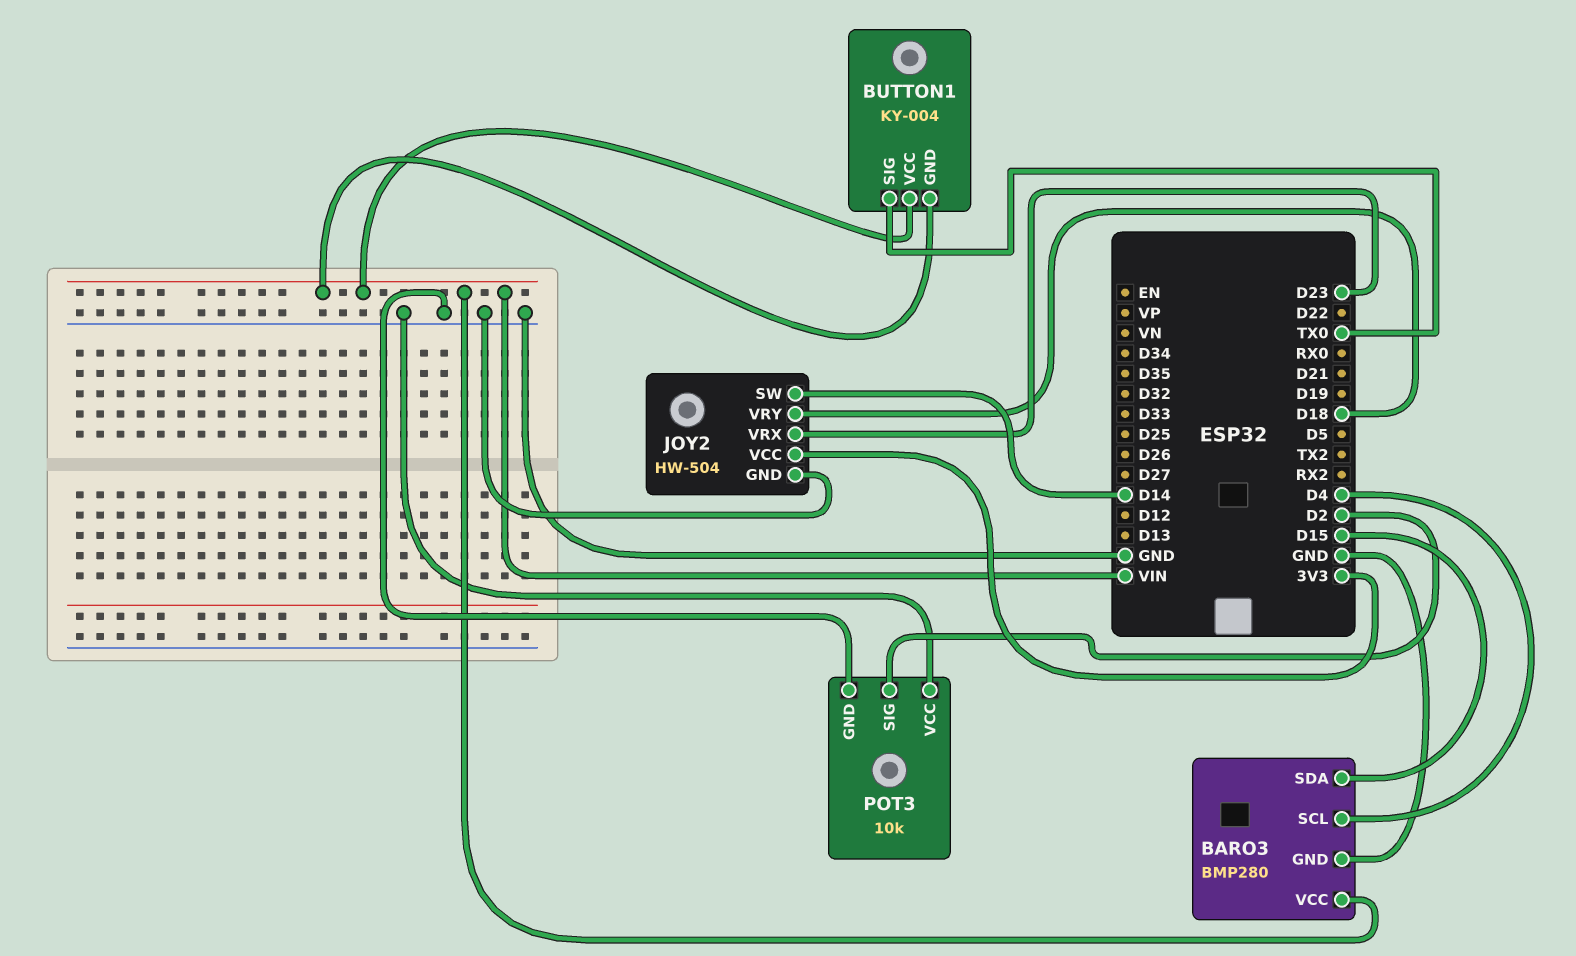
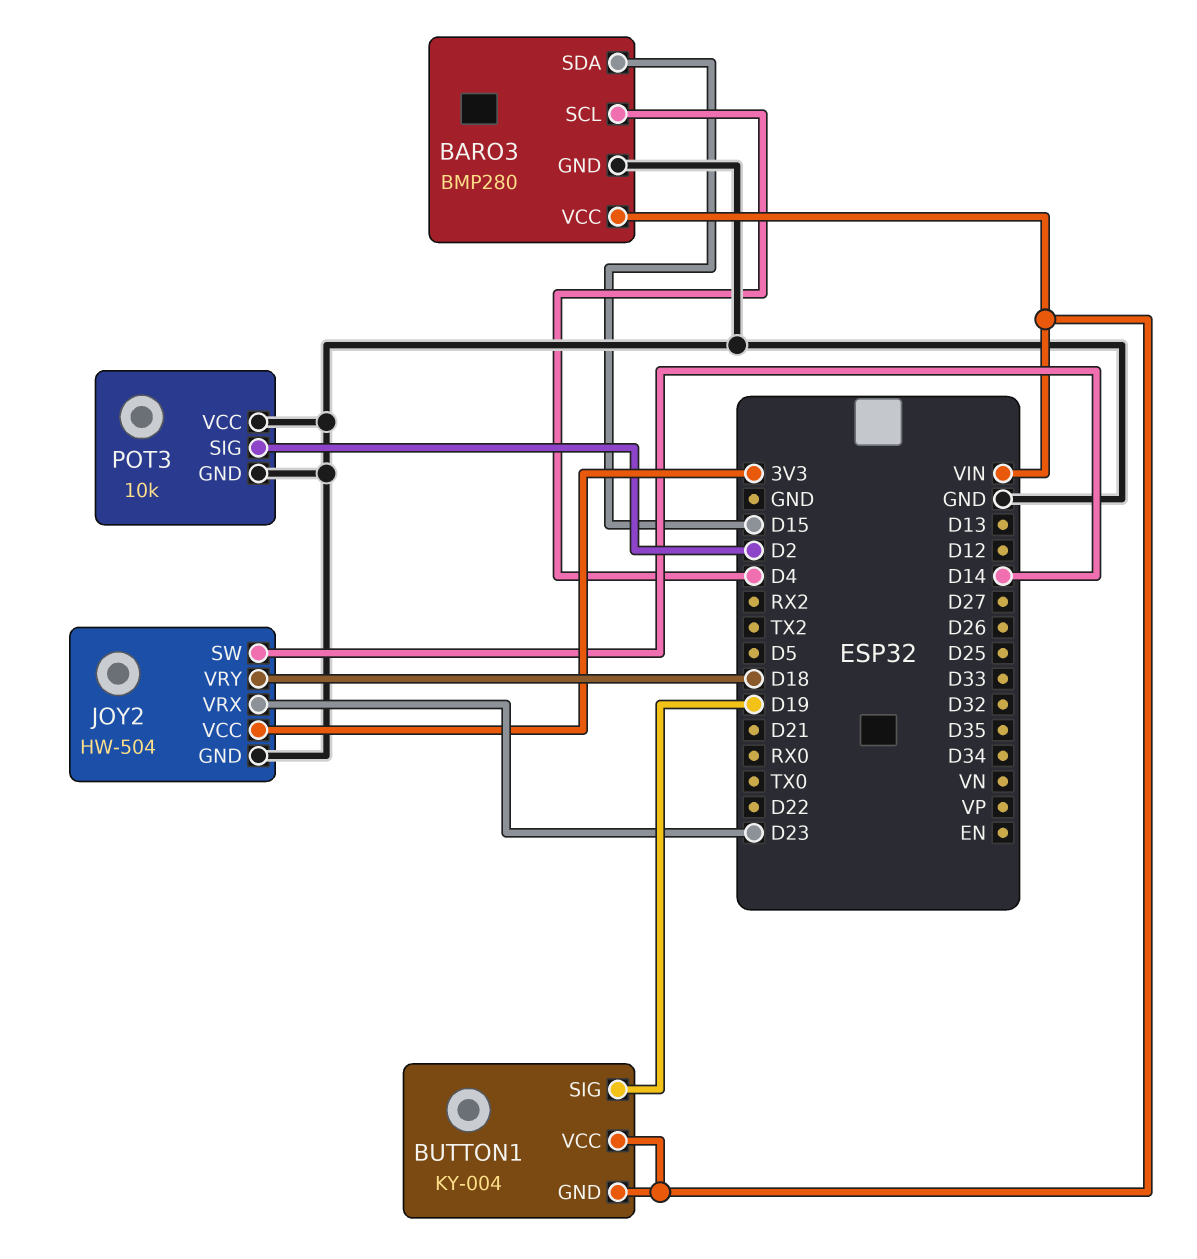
BUTTON1 pin SIG: TX0 -> D19

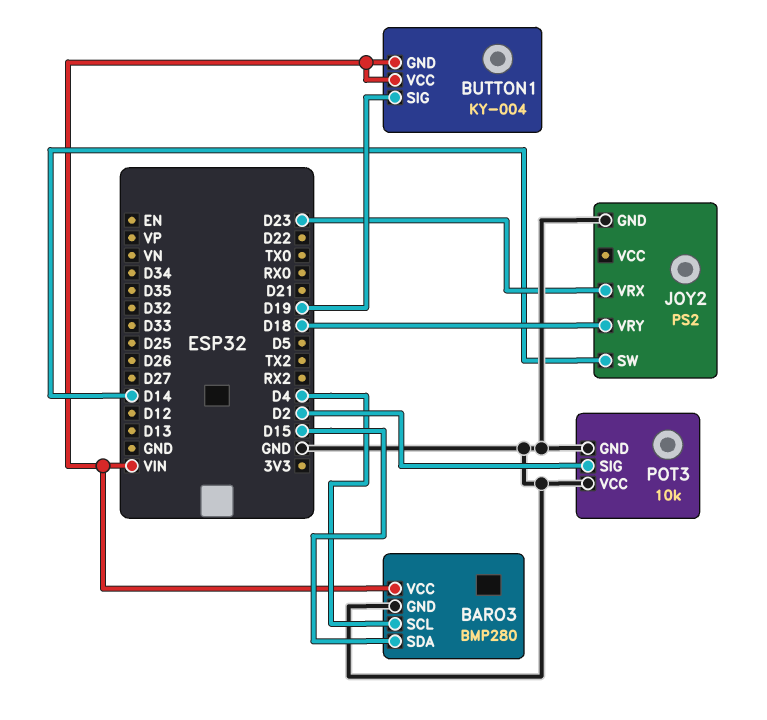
JOY2: HW-504 -> PS2
JOY2 pin VCC: 3V3 -> none

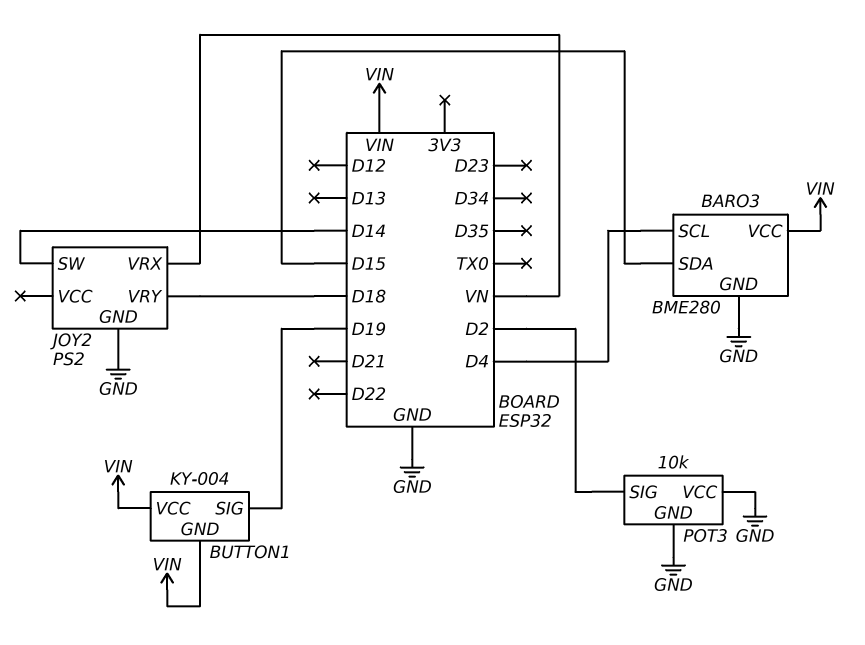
BARO3: BMP280 -> BME280
JOY2 pin VRX: D23 -> VN

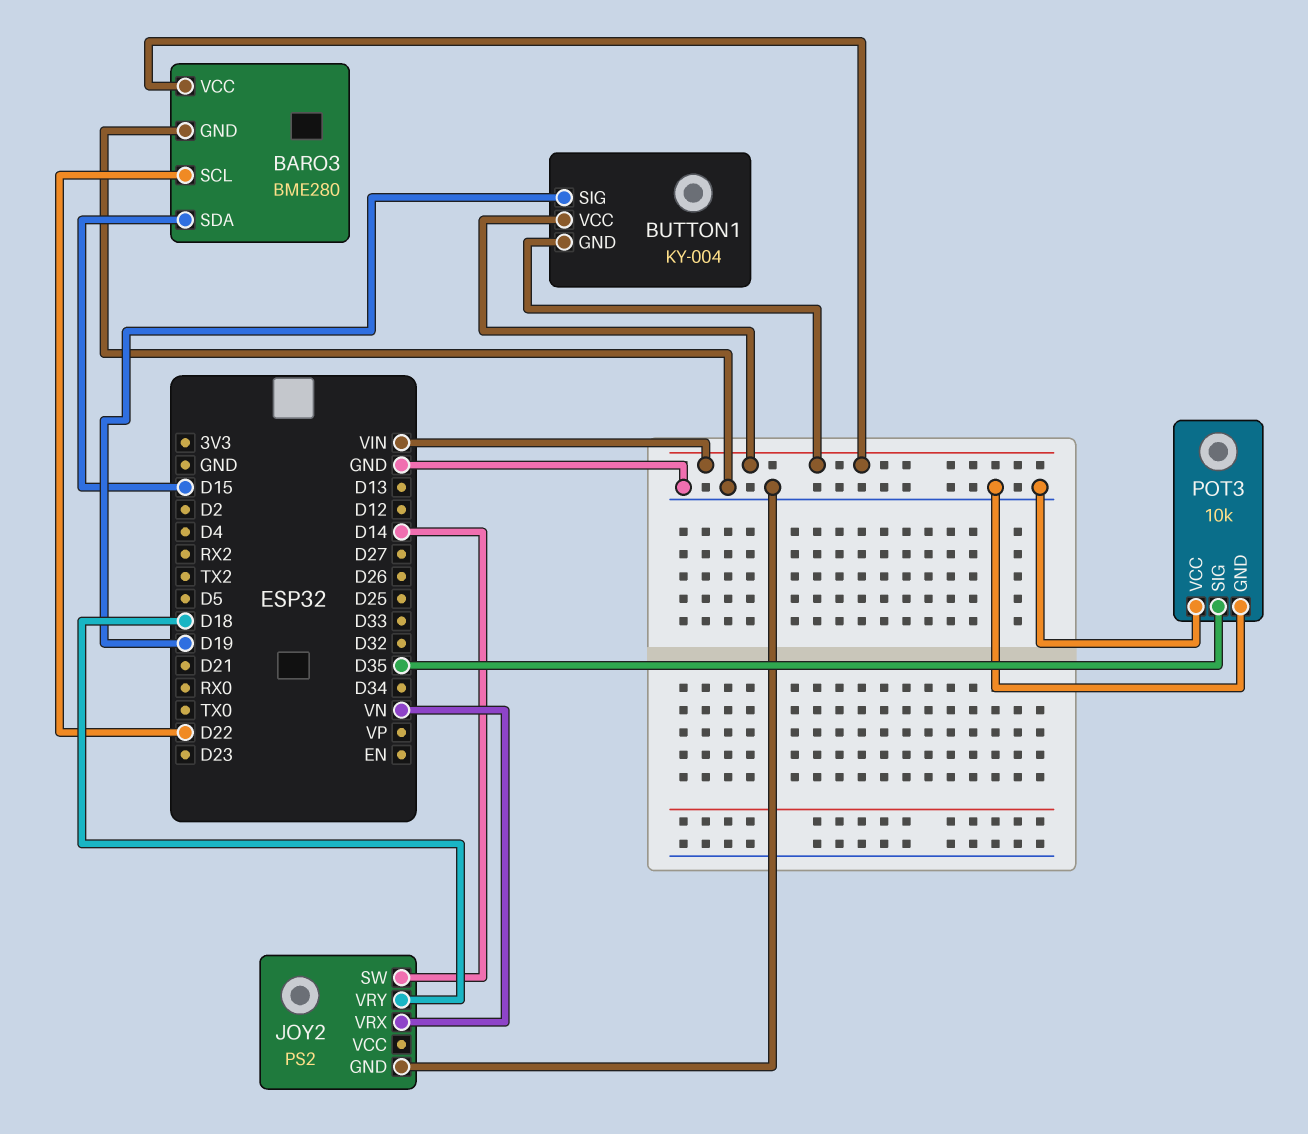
BARO3 pin SCL: D4 -> D22
POT3 pin SIG: D2 -> D35

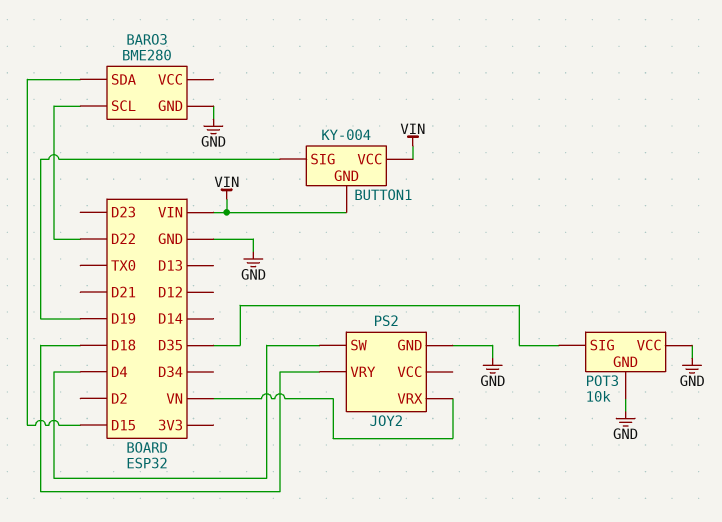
BARO3 pin VCC: VIN -> none
JOY2 pin SW: D14 -> D4

